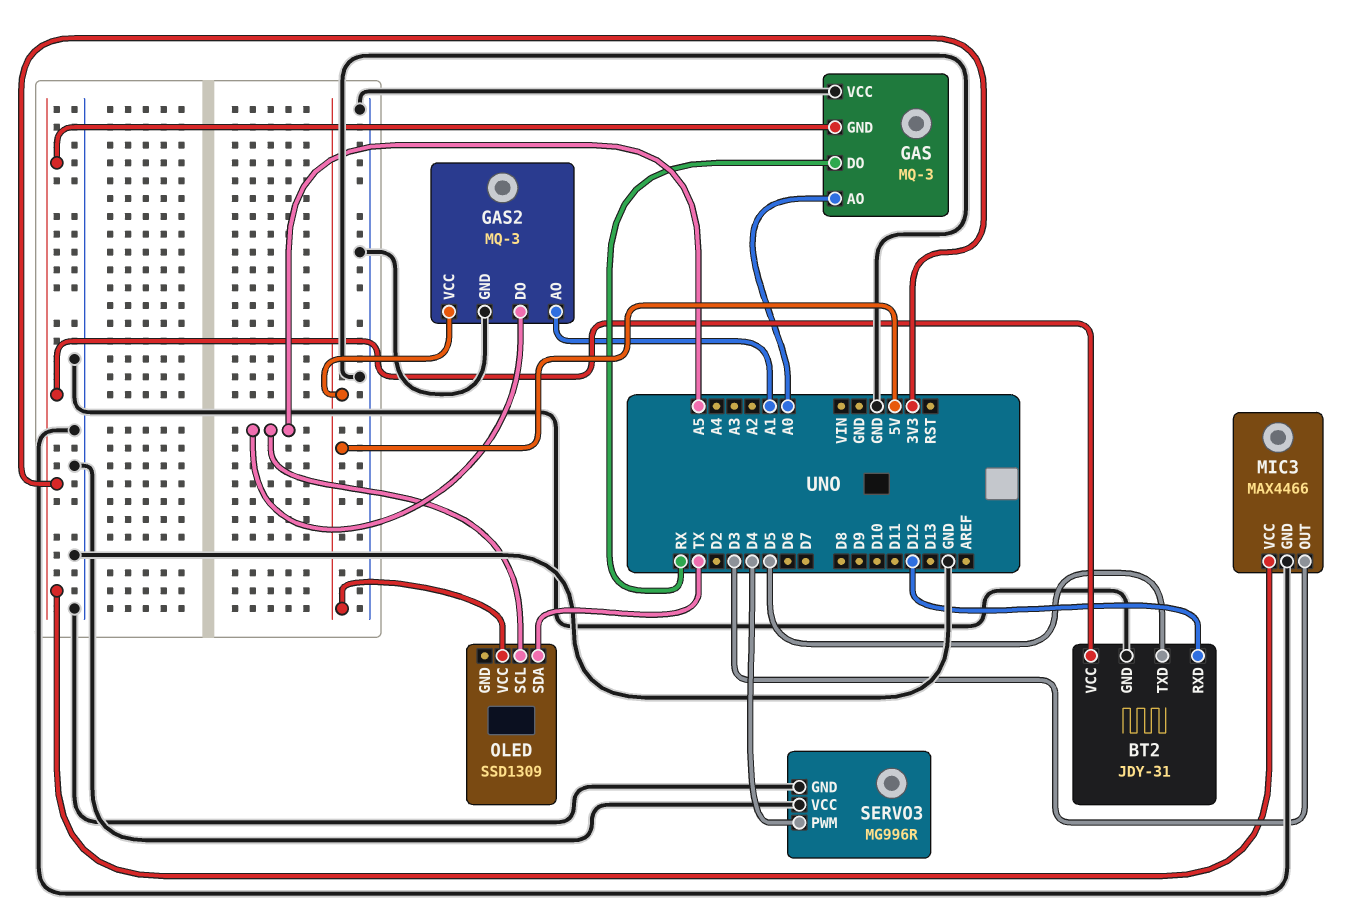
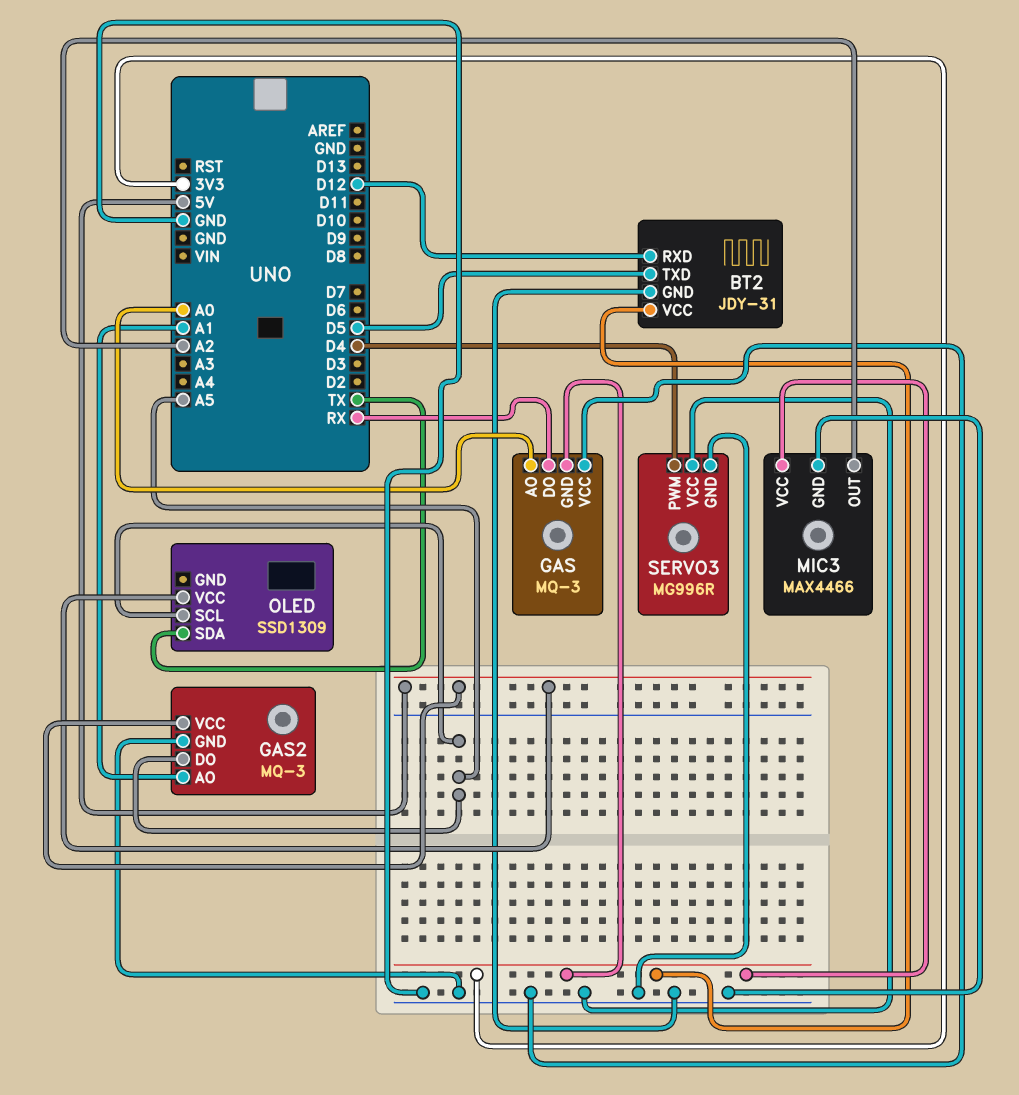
MIC3 pin OUT: D3 -> A2

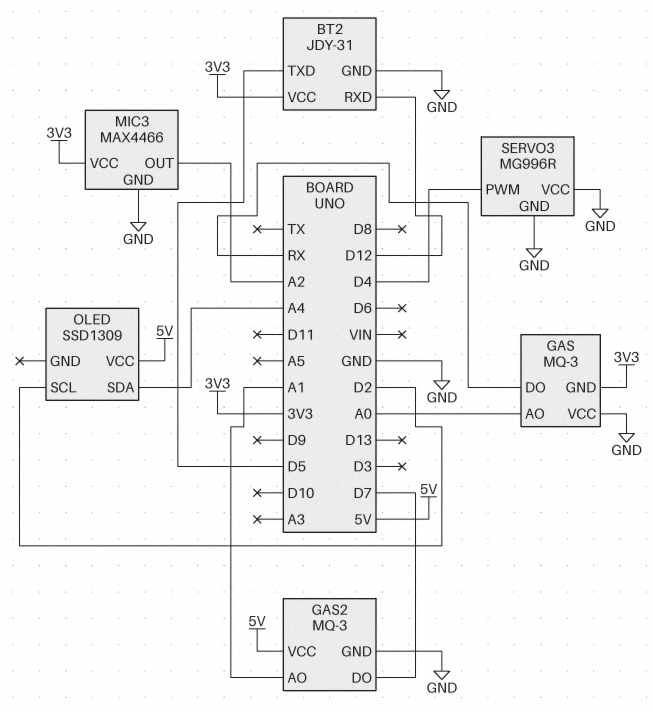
GAS2 pin DO: A5 -> D7
OLED pin SCL: A5 -> D2
OLED pin SDA: TX -> A4

